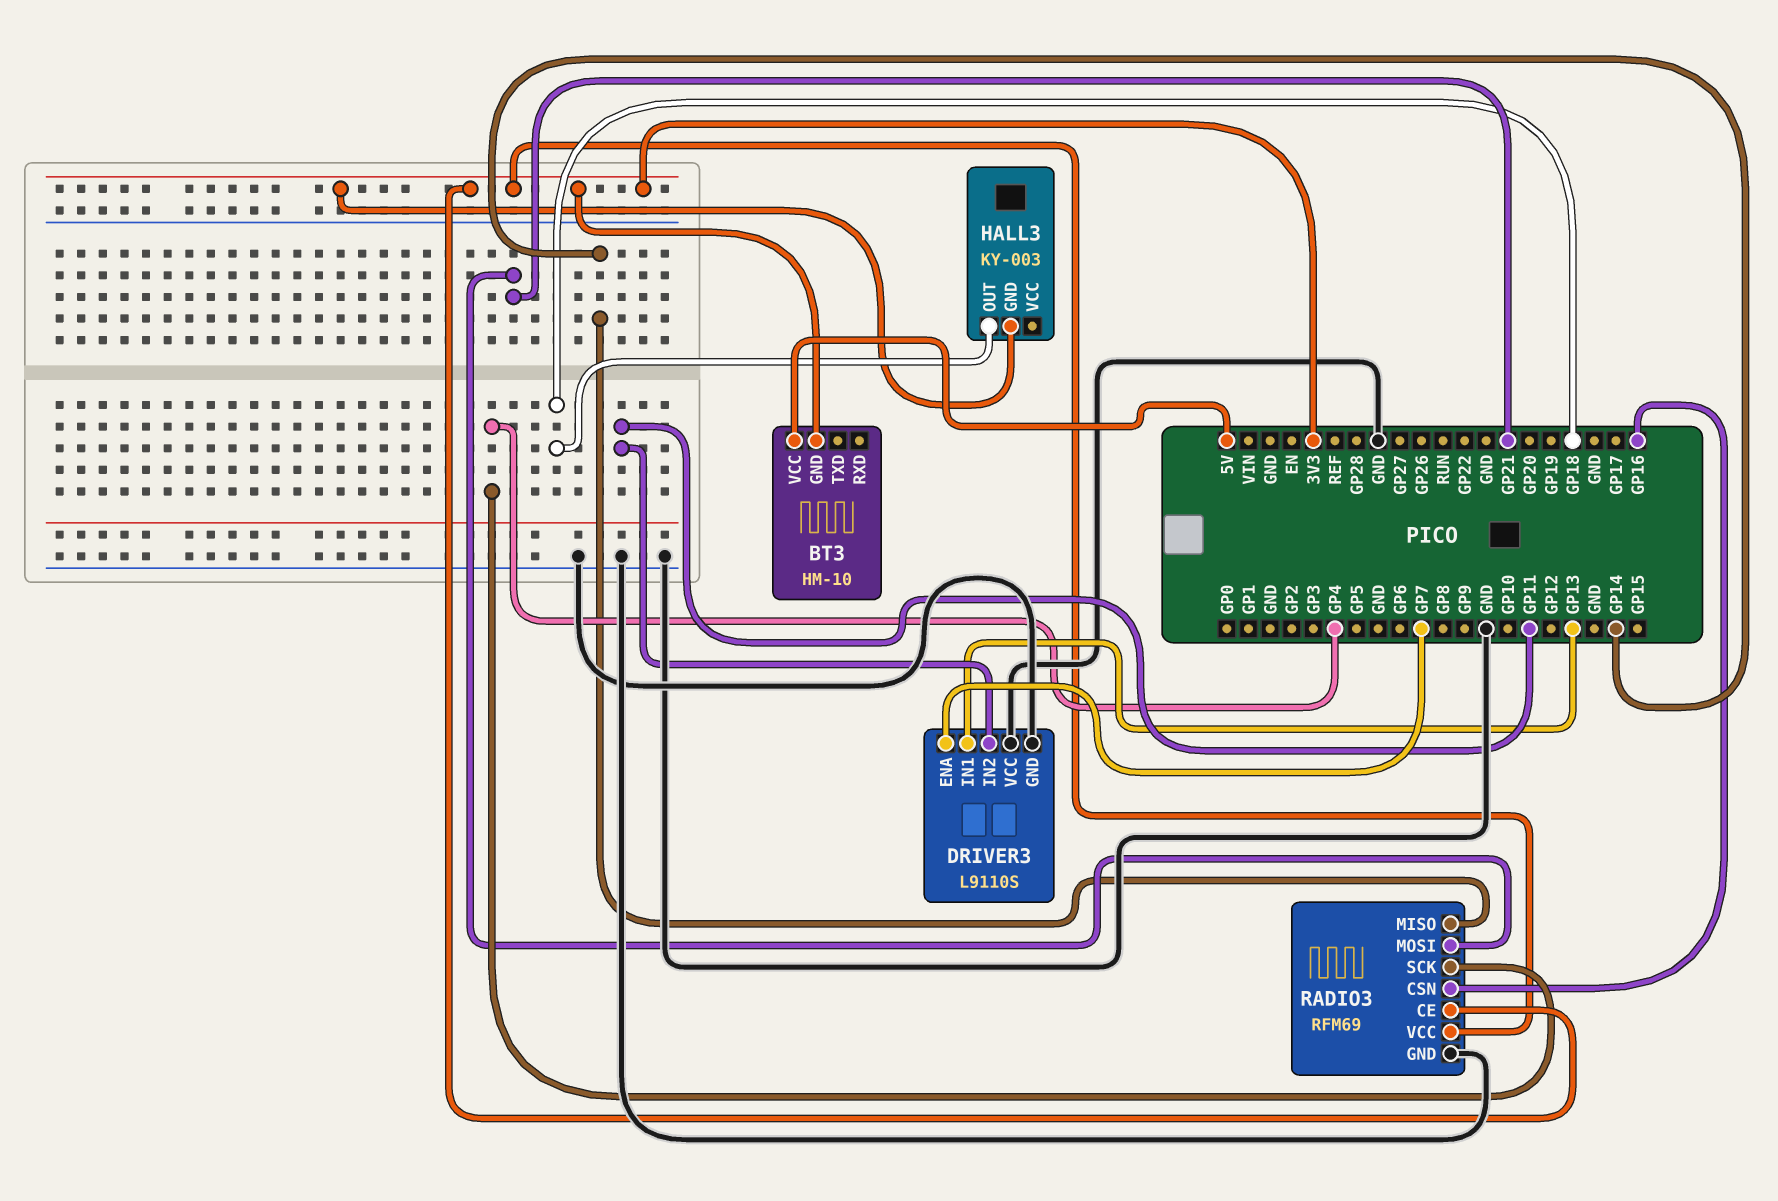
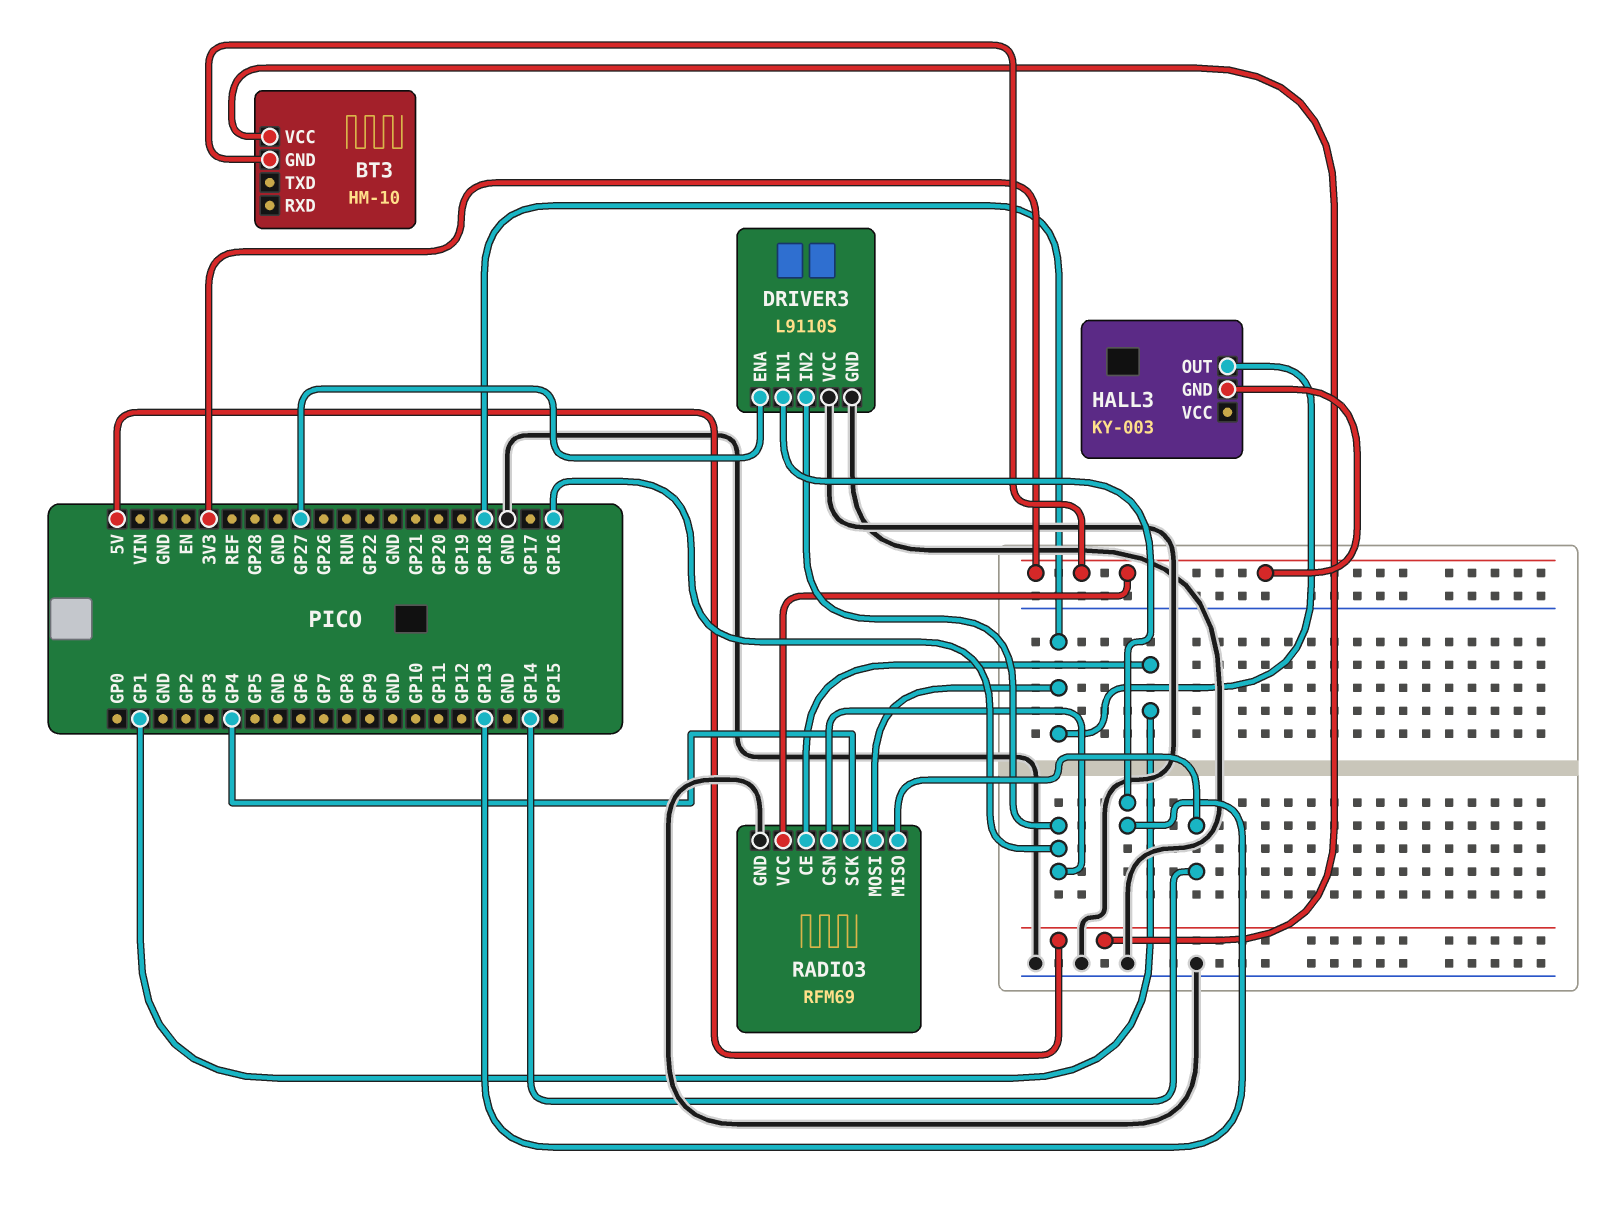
DRIVER3 pin ENA: GP7 -> GP27
DRIVER3 pin IN2: GP11 -> GP16
RADIO3 pin CE: 3V3 -> GP1
RADIO3 pin MOSI: GP21 -> GP18

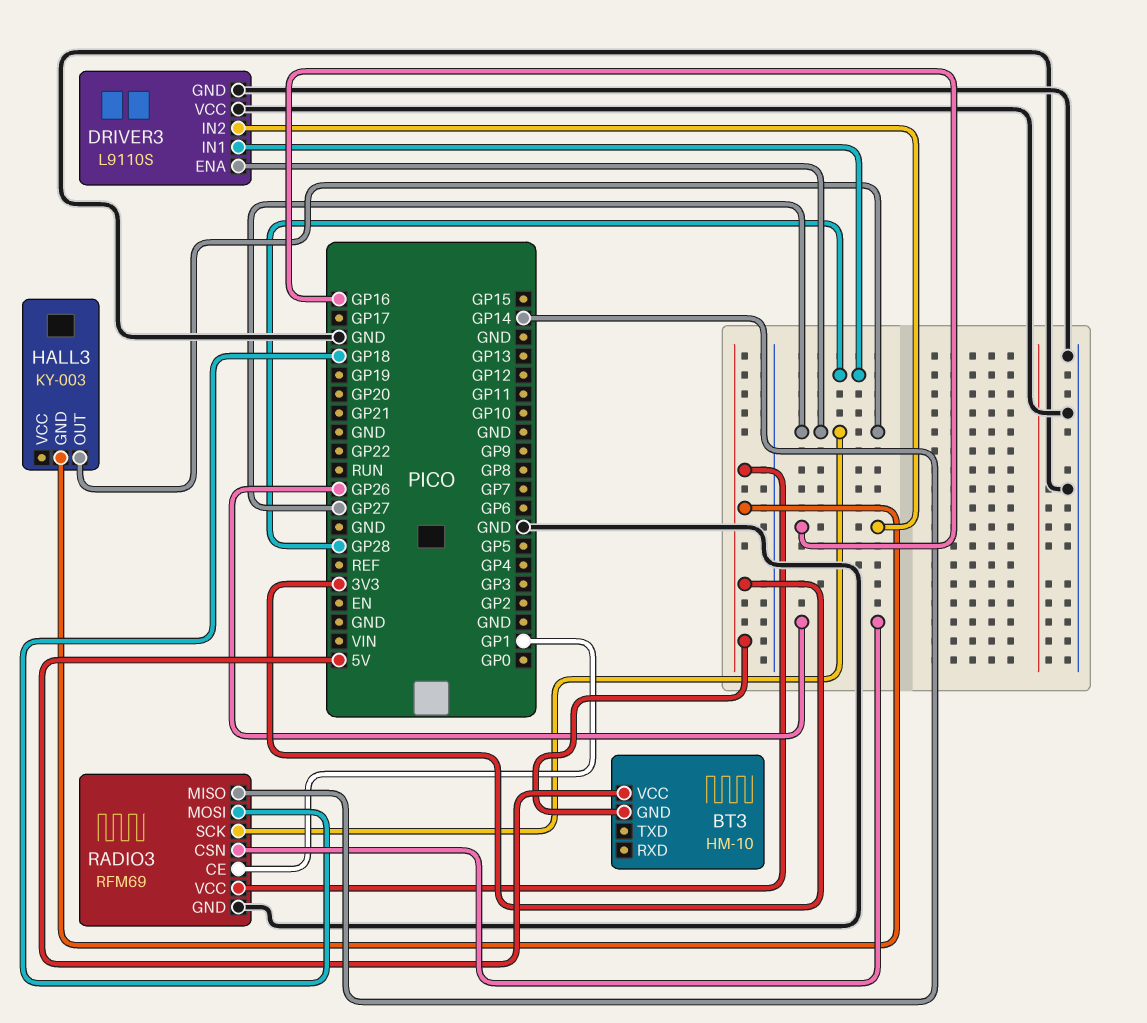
DRIVER3 pin IN1: GP13 -> GP28
HALL3 pin OUT: GP18 -> GP27
RADIO3 pin CSN: GP16 -> GP26
RADIO3 pin SCK: GP4 -> GP27

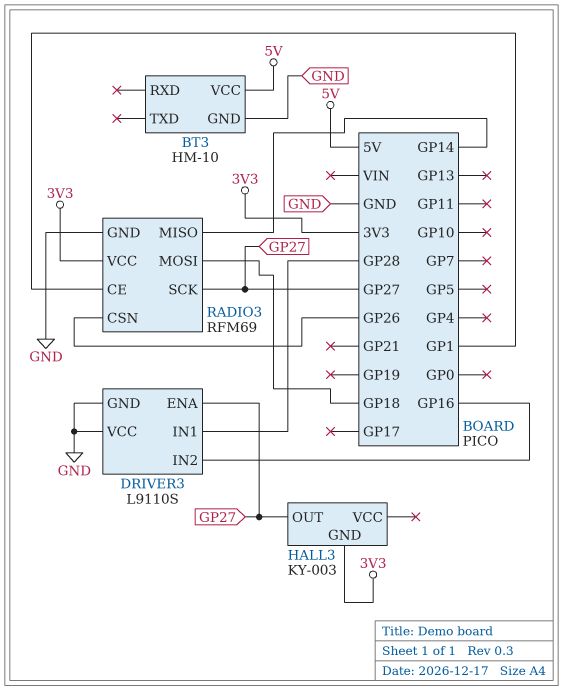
BT3 pin GND: 3V3 -> GND

